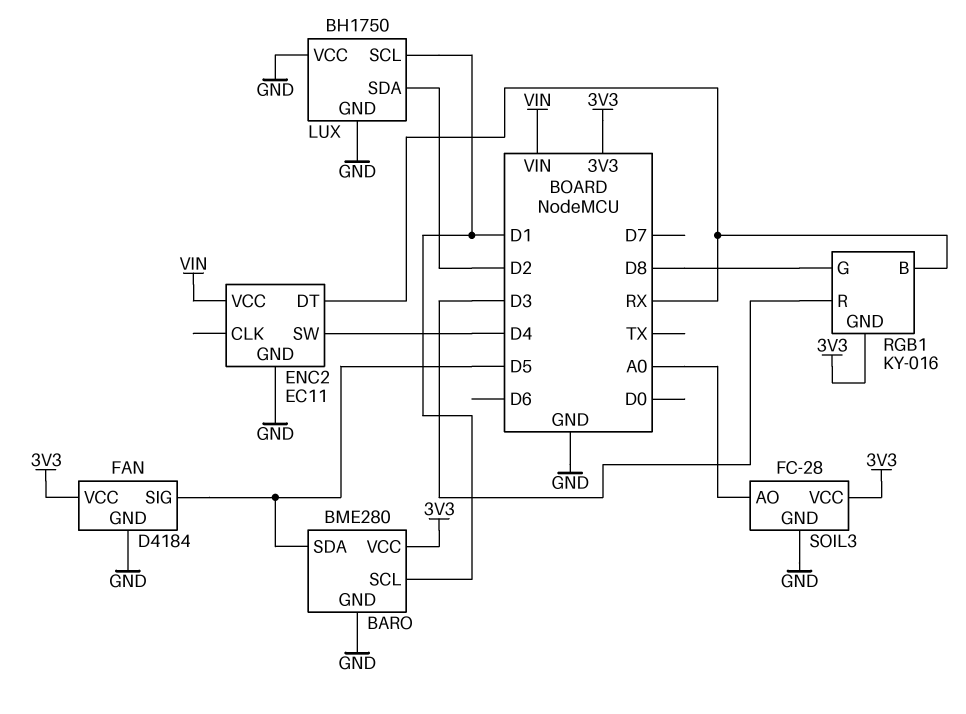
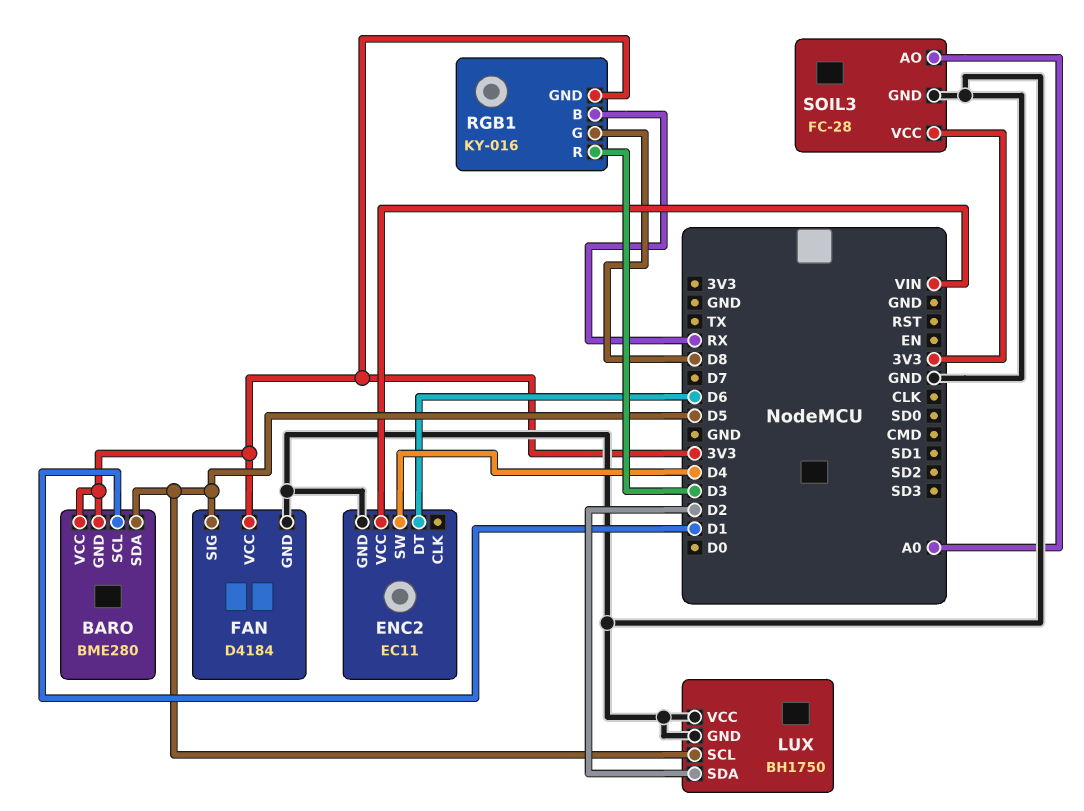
BARO pin GND: GND -> 3V3
ENC2 pin DT: RX -> D6
LUX pin SCL: D1 -> D5

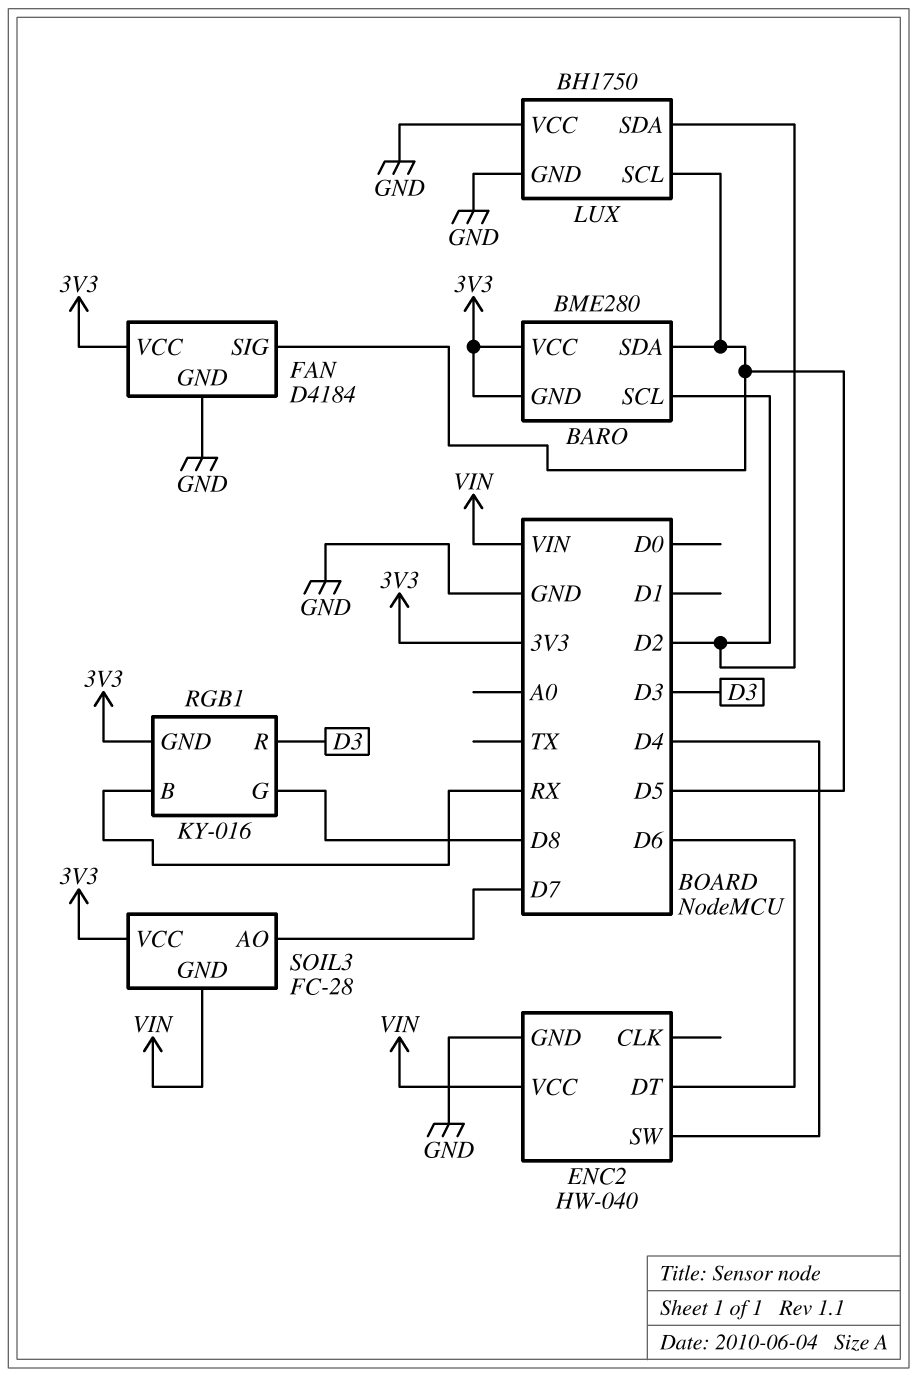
BARO pin SCL: D1 -> D2
ENC2: EC11 -> HW-040
SOIL3 pin AO: A0 -> D7
SOIL3 pin GND: GND -> VIN

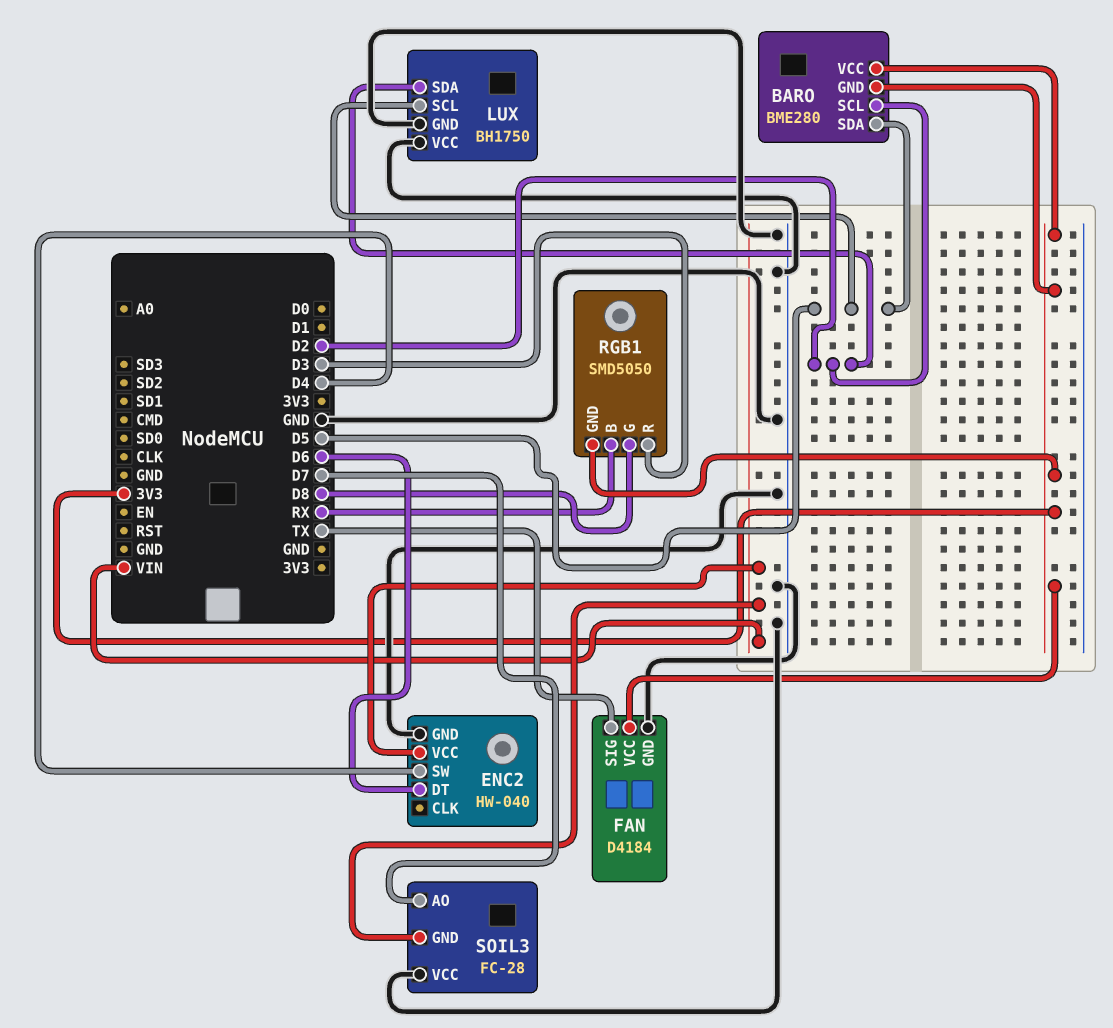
FAN pin SIG: D5 -> TX
RGB1: KY-016 -> SMD5050
SOIL3 pin VCC: 3V3 -> GND

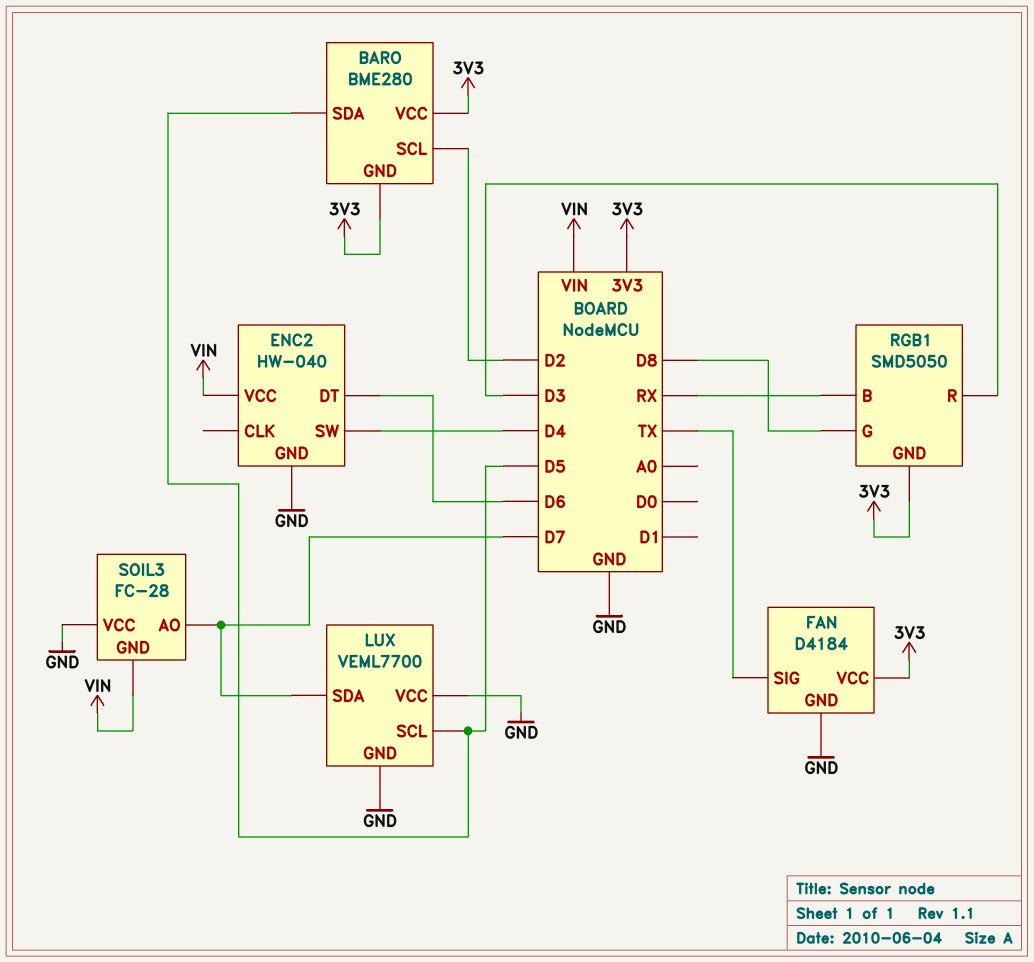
LUX: BH1750 -> VEML7700
LUX pin SDA: D2 -> D7

